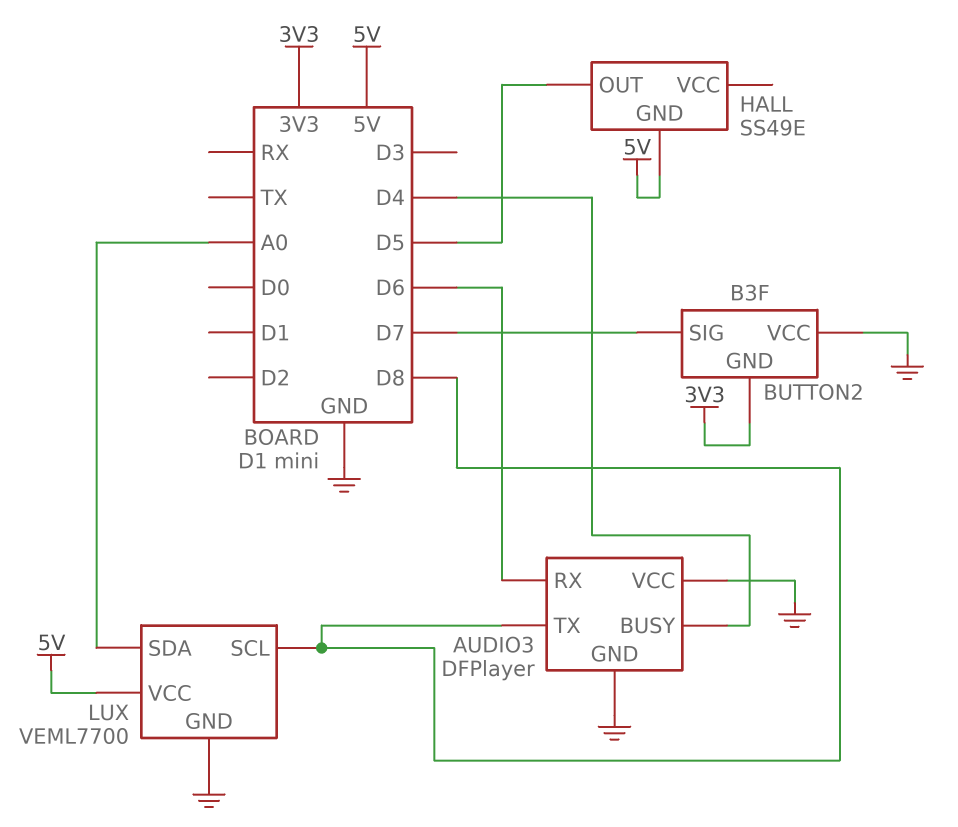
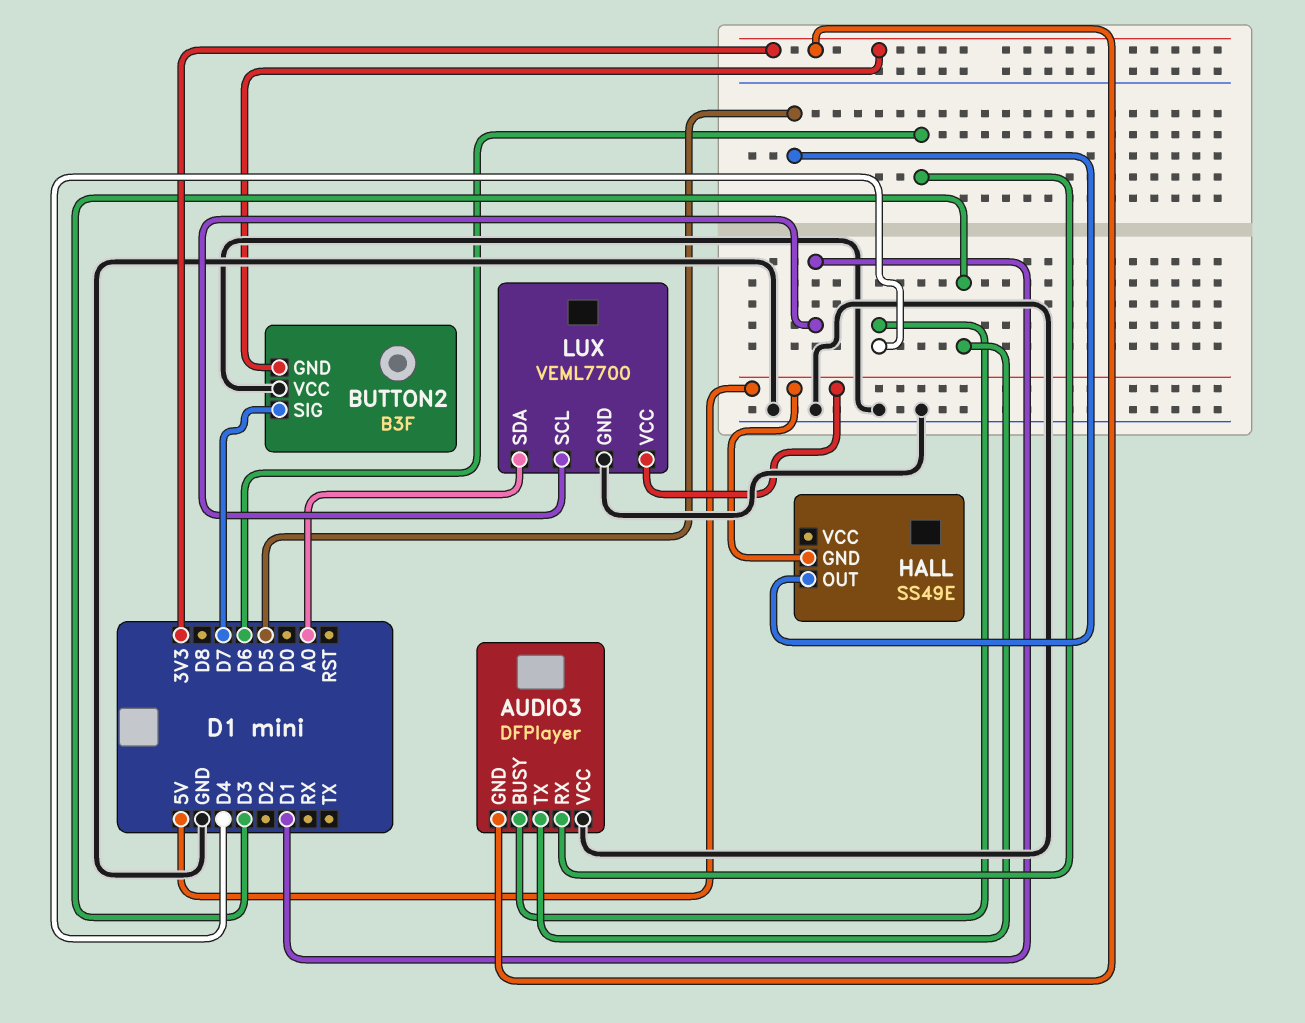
AUDIO3 pin GND: GND -> 3V3
AUDIO3 pin TX: D8 -> D3
LUX pin SCL: D8 -> D1

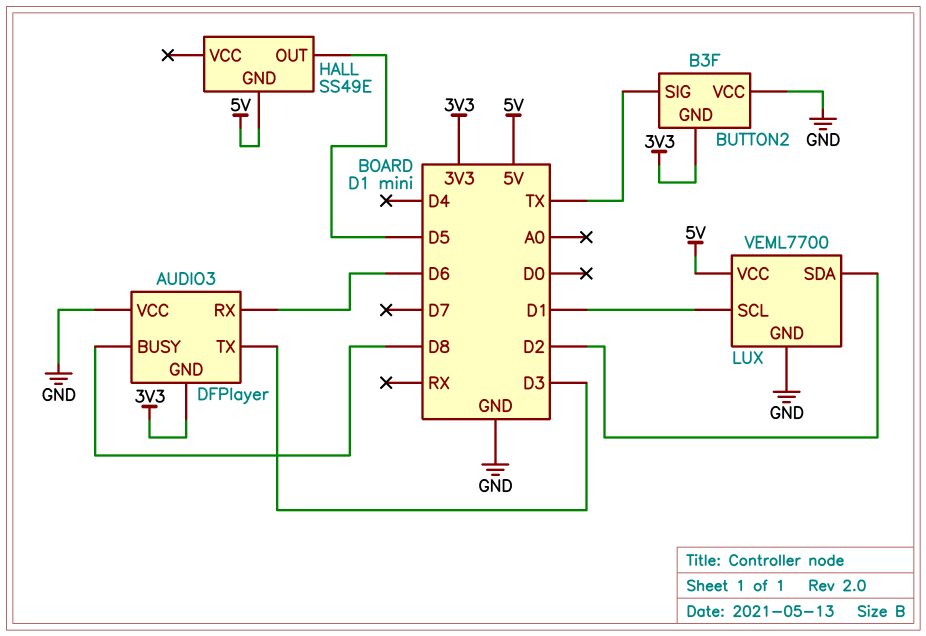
AUDIO3 pin BUSY: D4 -> D8
BUTTON2 pin SIG: D7 -> TX
LUX pin SDA: A0 -> D2

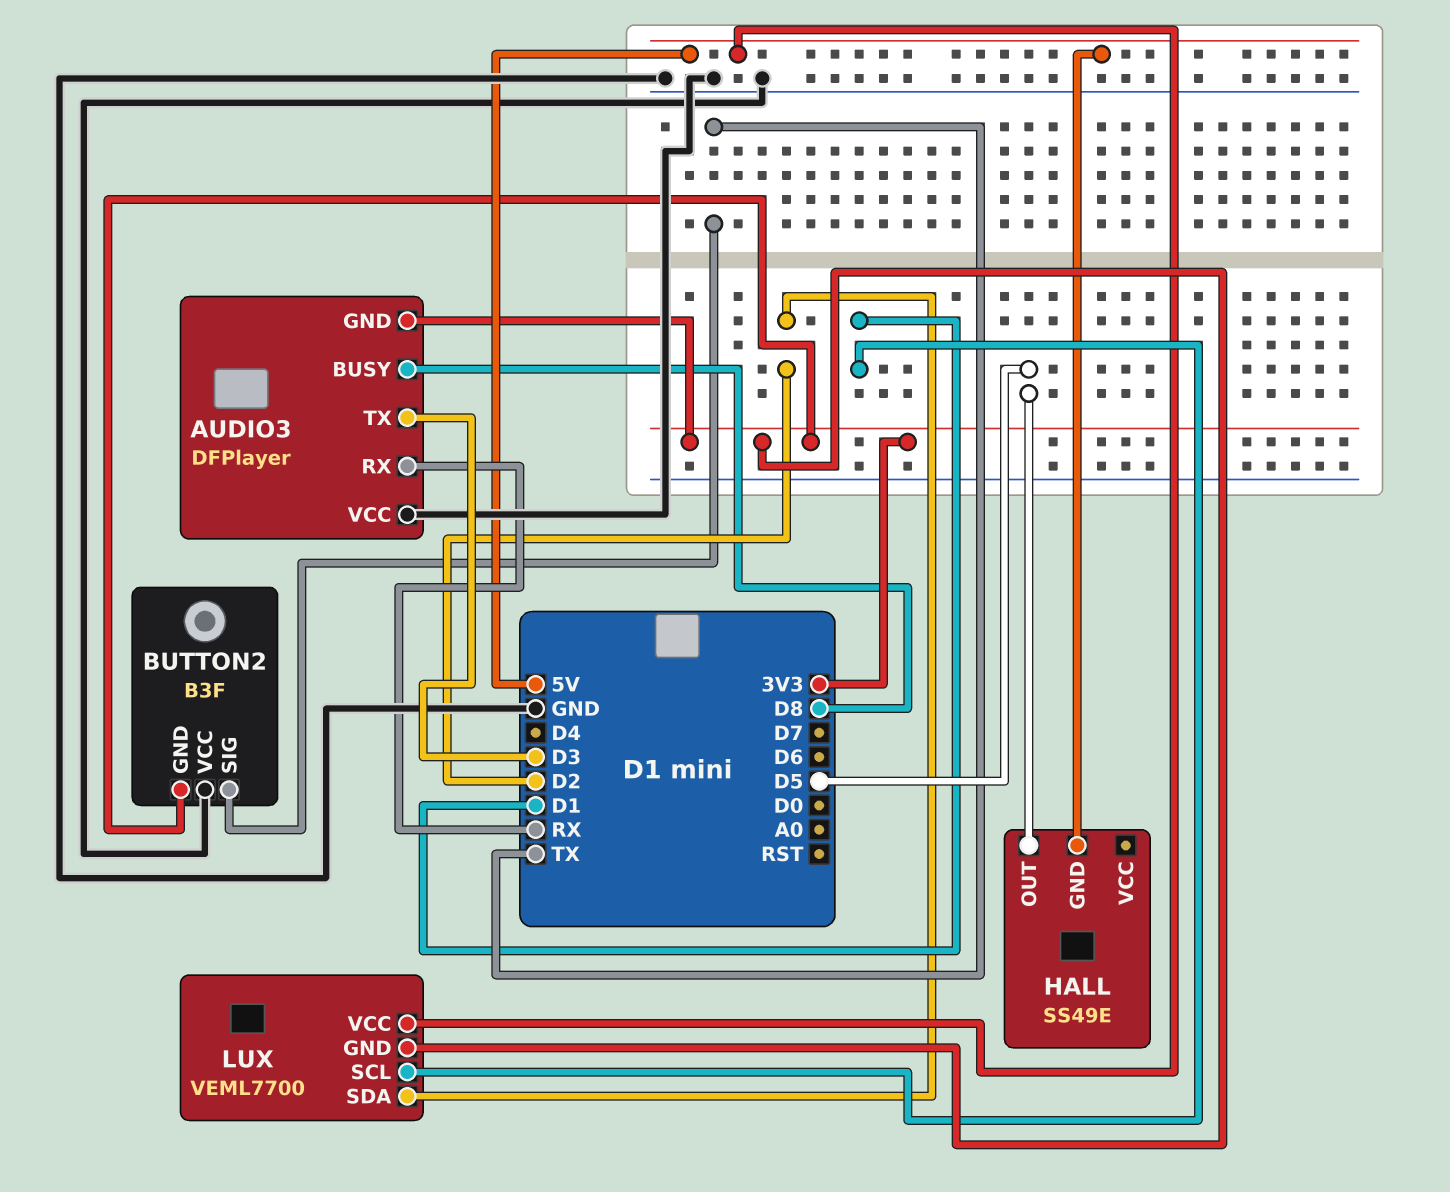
AUDIO3 pin RX: D6 -> RX
LUX pin GND: GND -> 3V3

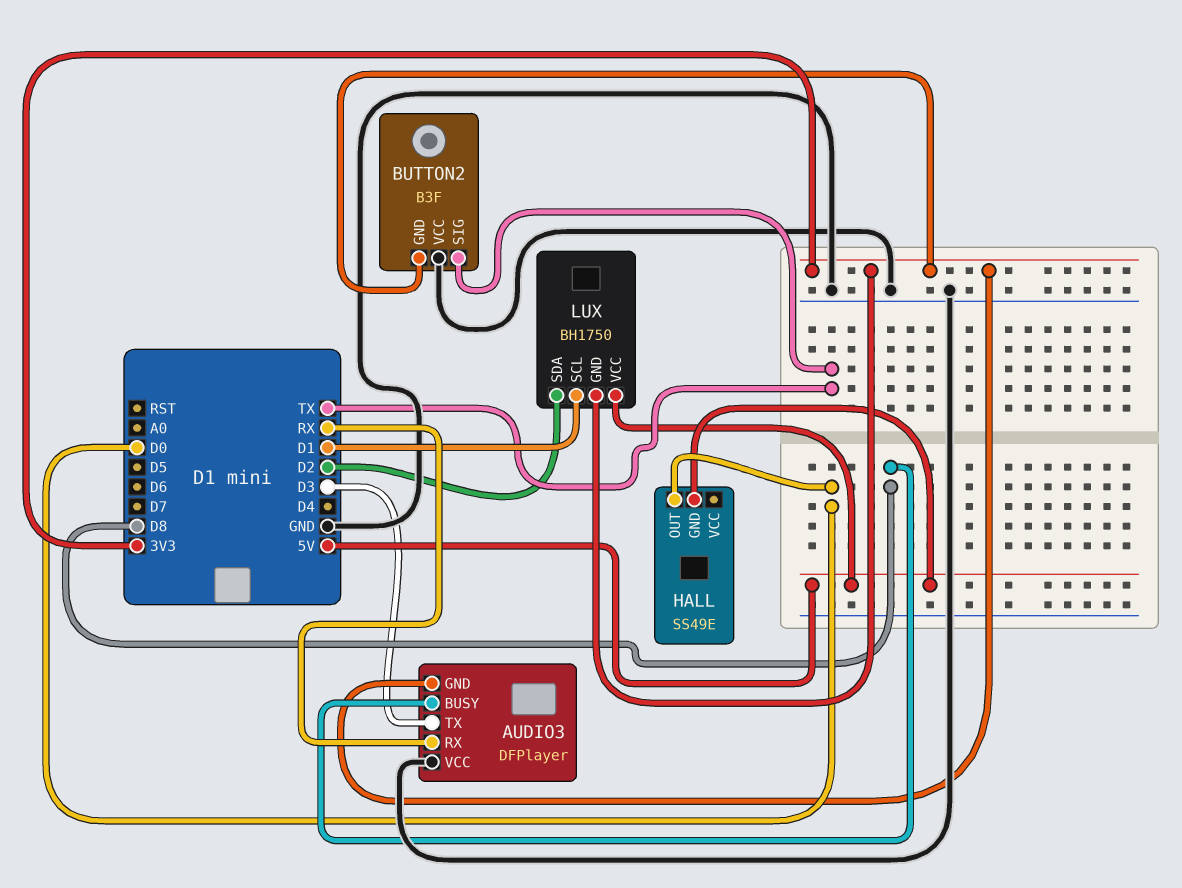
HALL pin OUT: D5 -> D0
LUX: VEML7700 -> BH1750

